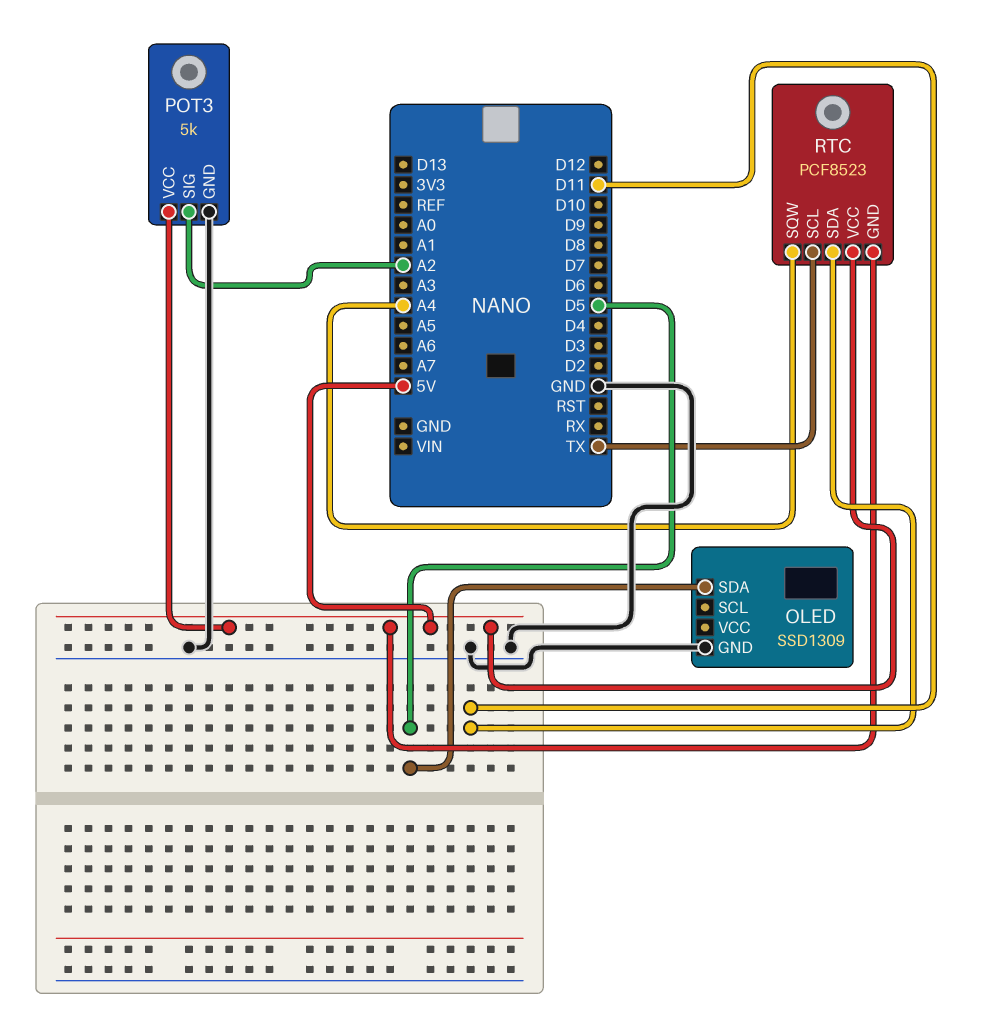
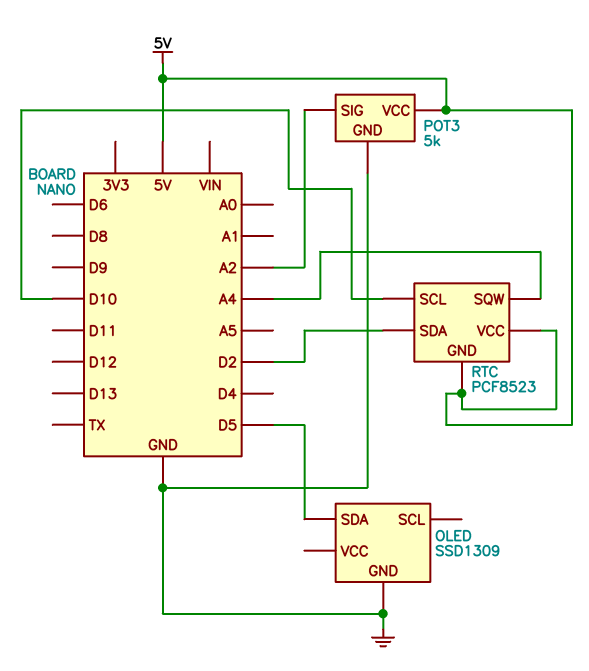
RTC pin SCL: TX -> D10
RTC pin SDA: D11 -> D2

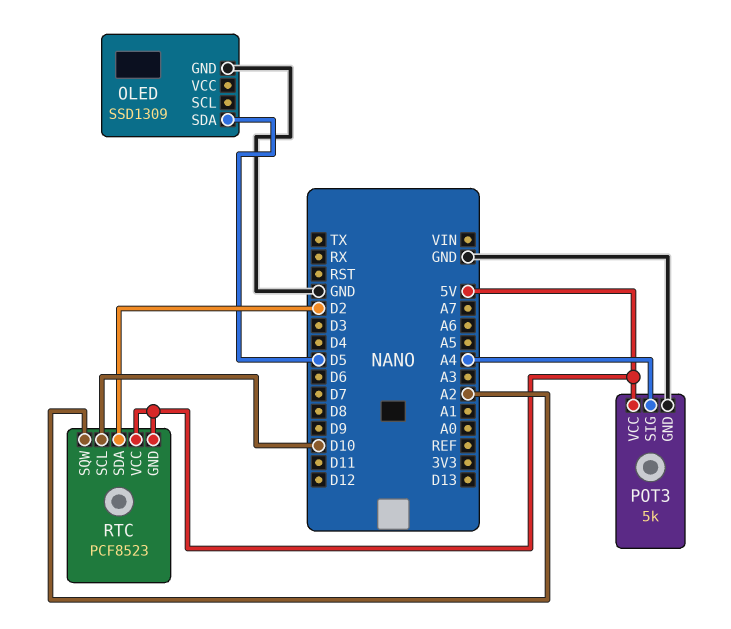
POT3 pin SIG: A2 -> A4
RTC pin SQW: A4 -> A2

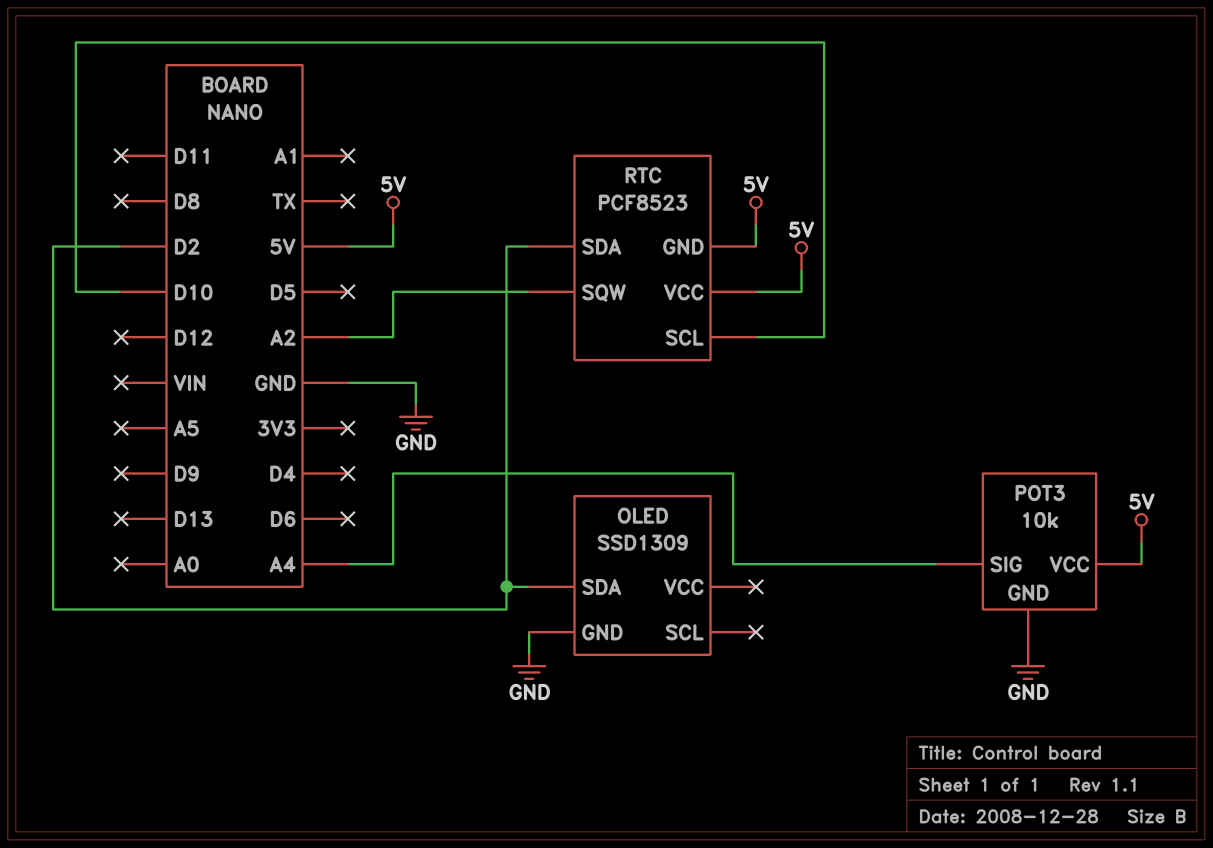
OLED pin SDA: D5 -> D2
POT3: 5k -> 10k

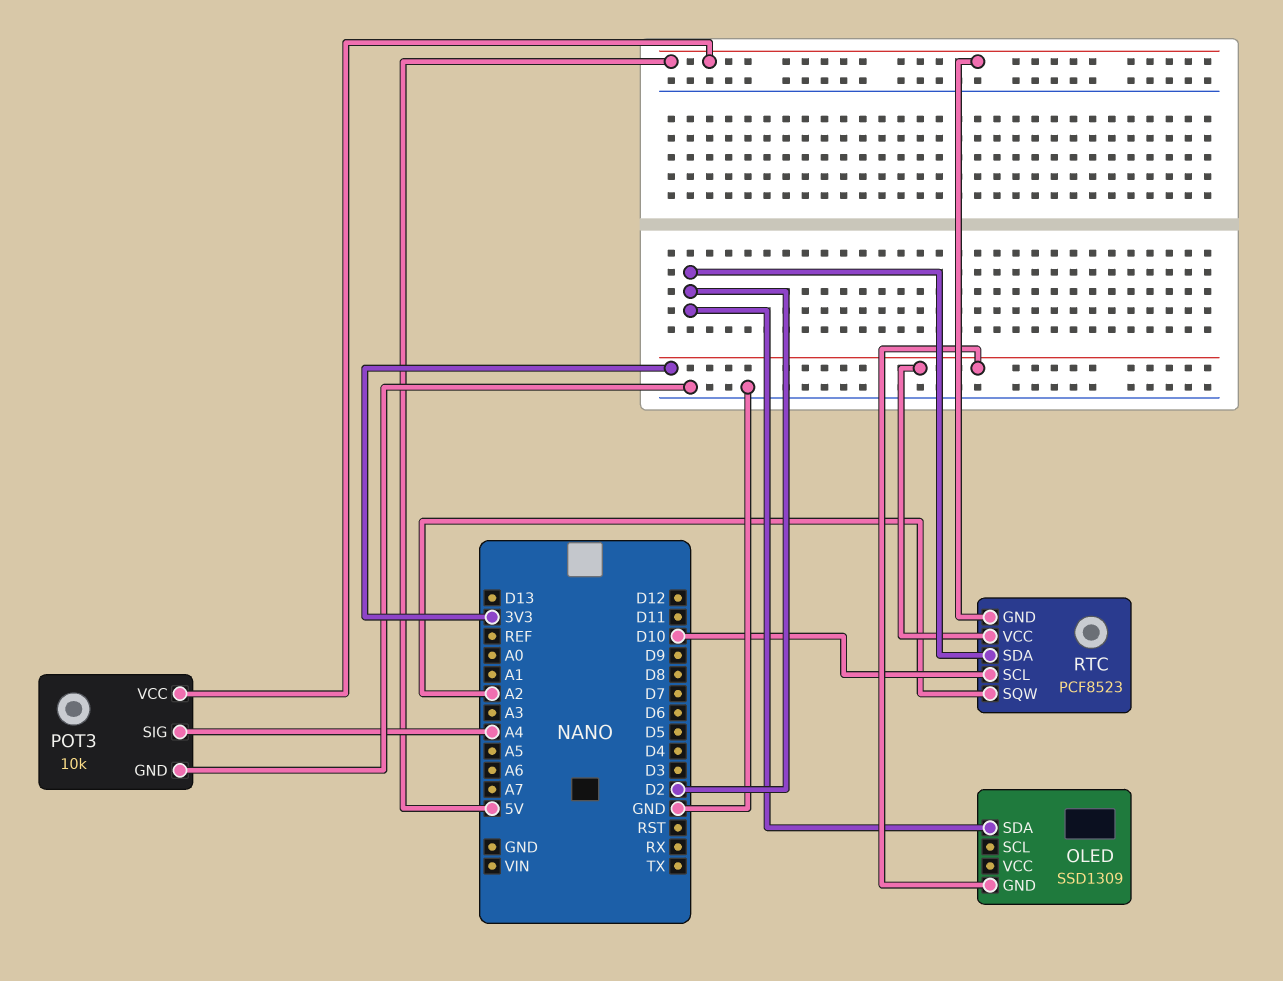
OLED pin GND: GND -> 3V3
RTC pin VCC: 5V -> 3V3

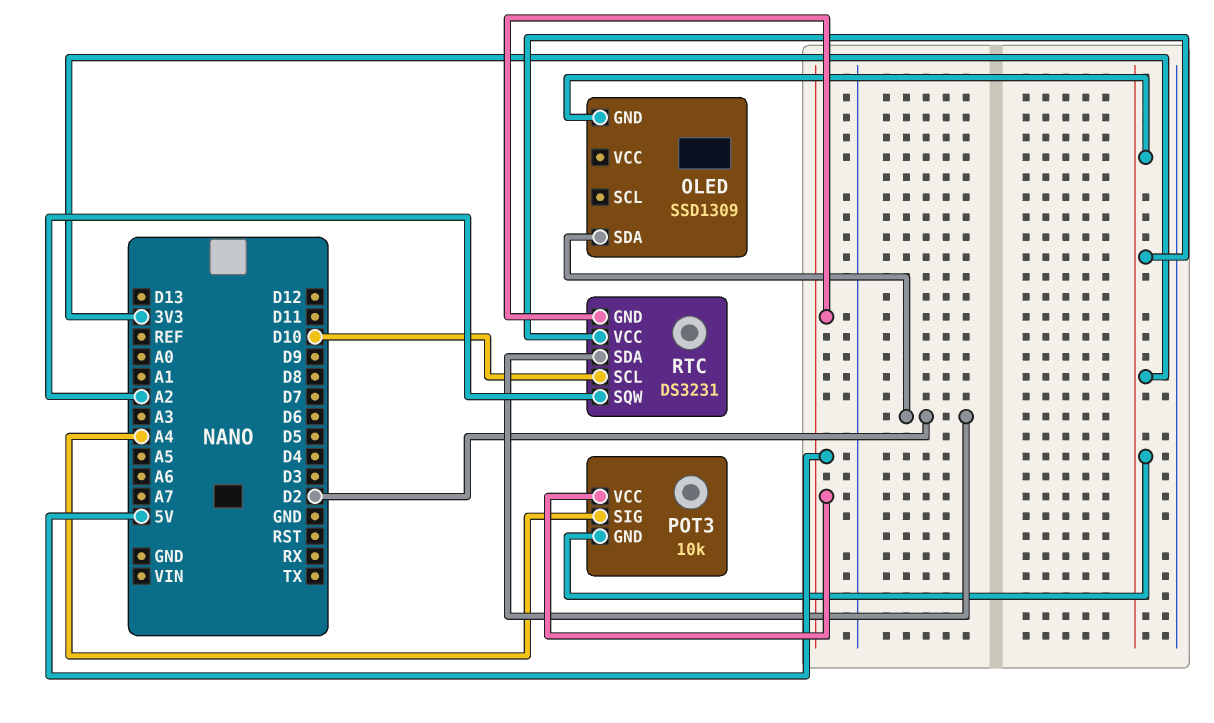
POT3 pin GND: GND -> 3V3
RTC: PCF8523 -> DS3231

